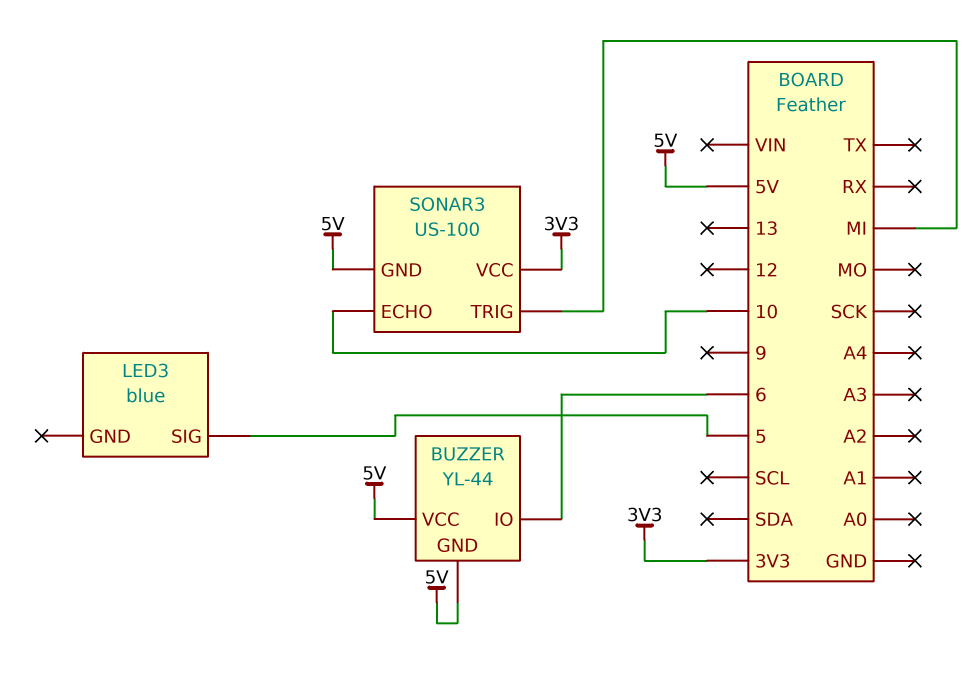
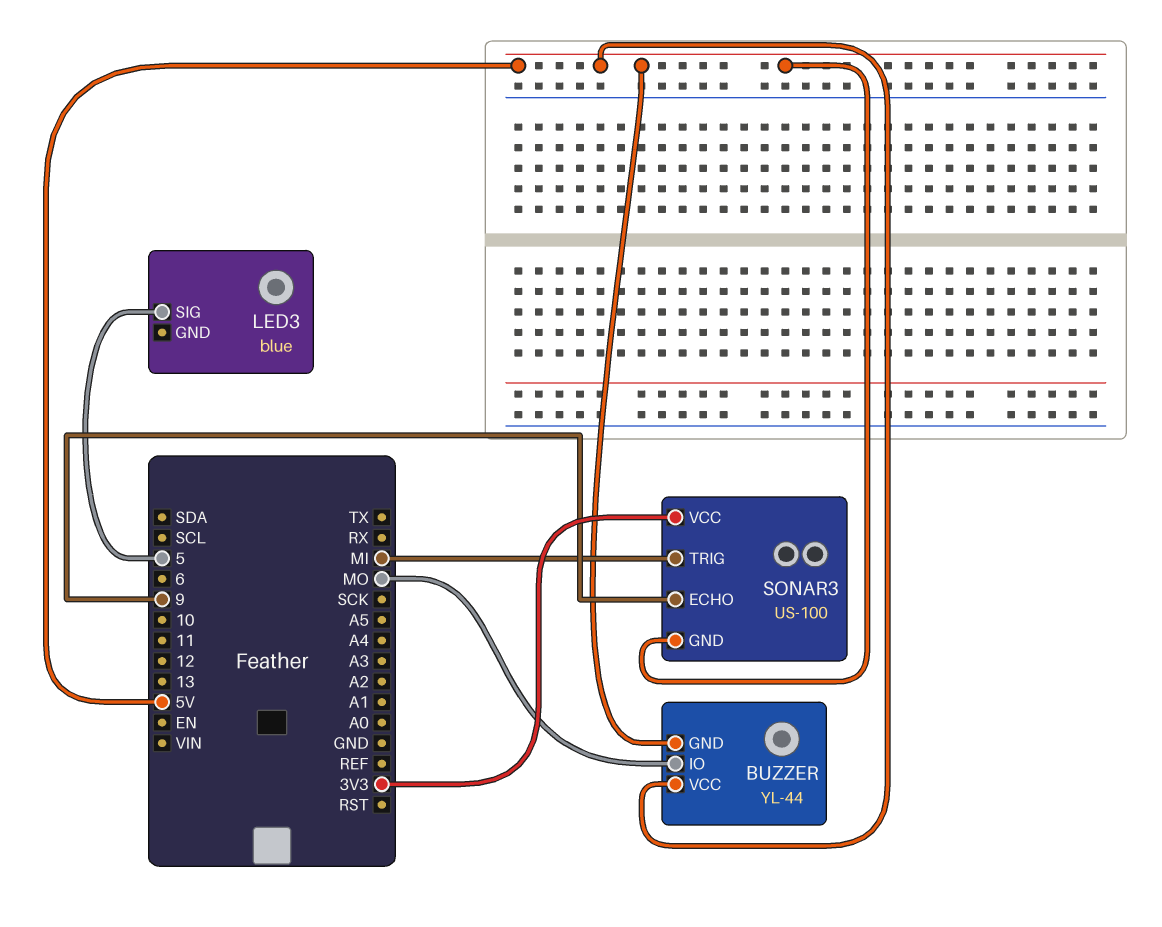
BUZZER pin IO: 6 -> MO
SONAR3 pin ECHO: 10 -> 9

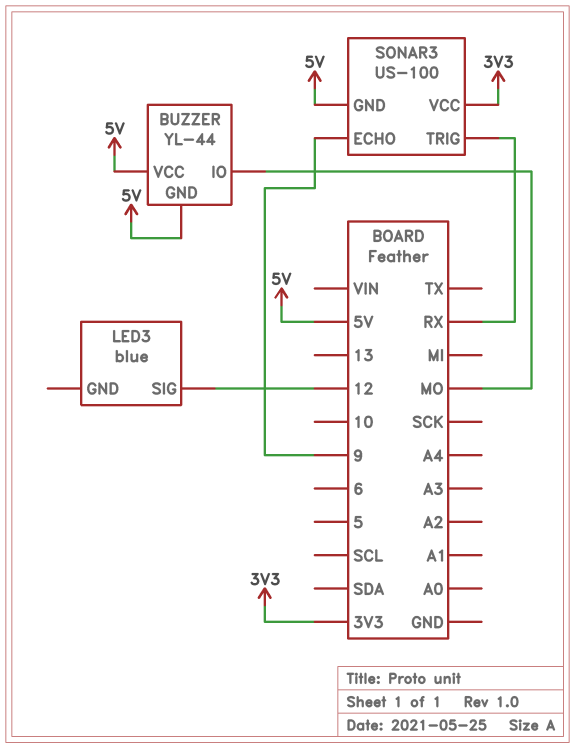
LED3 pin SIG: 5 -> 12
SONAR3 pin TRIG: MI -> RX

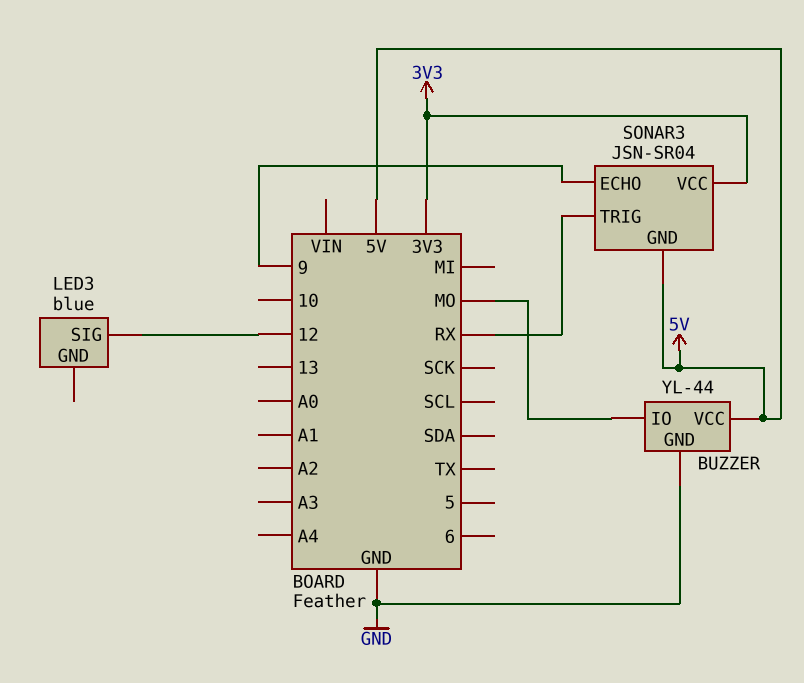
BUZZER pin GND: 5V -> GND
SONAR3: US-100 -> JSN-SR04

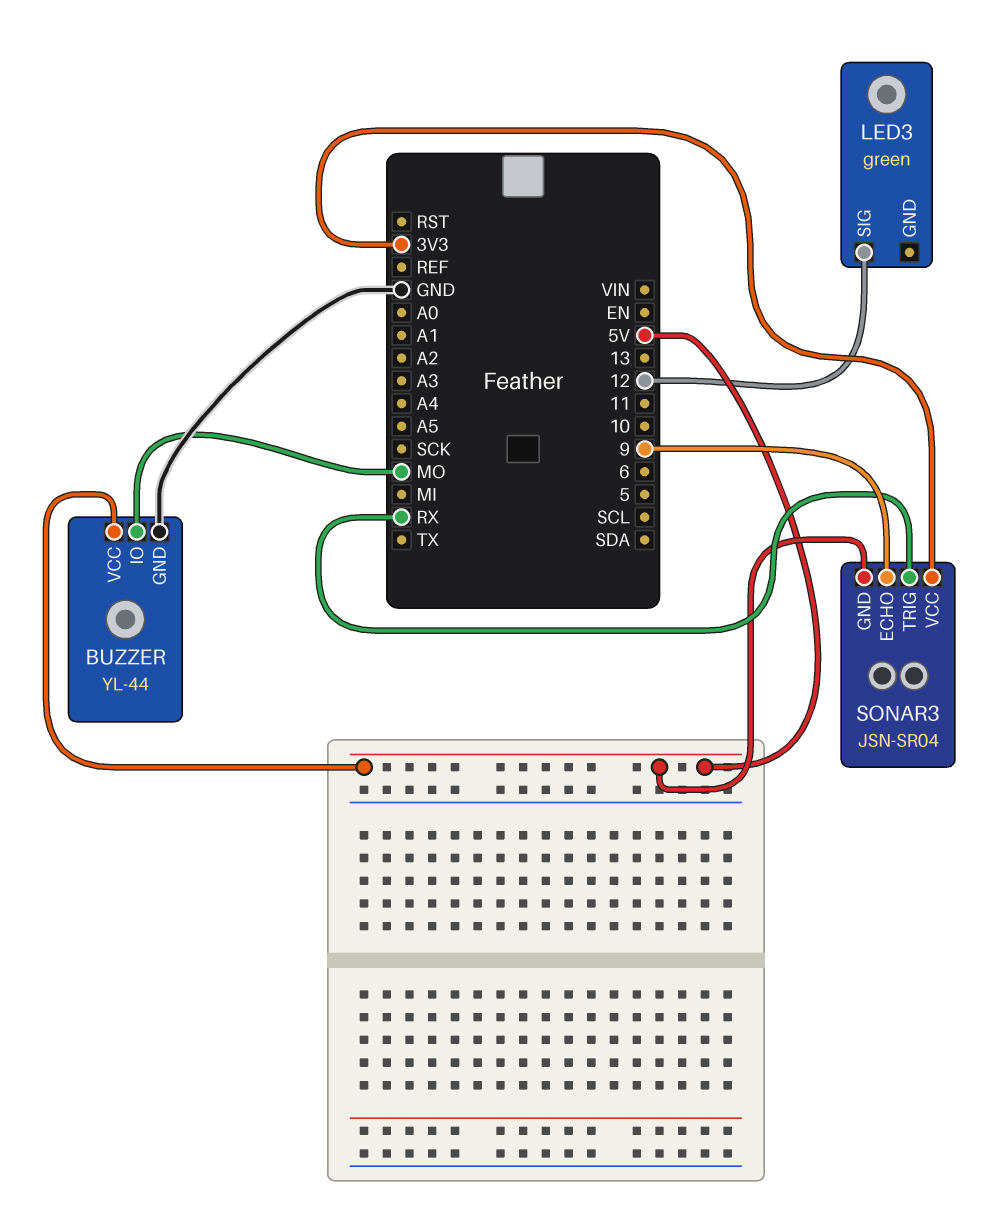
LED3: blue -> green

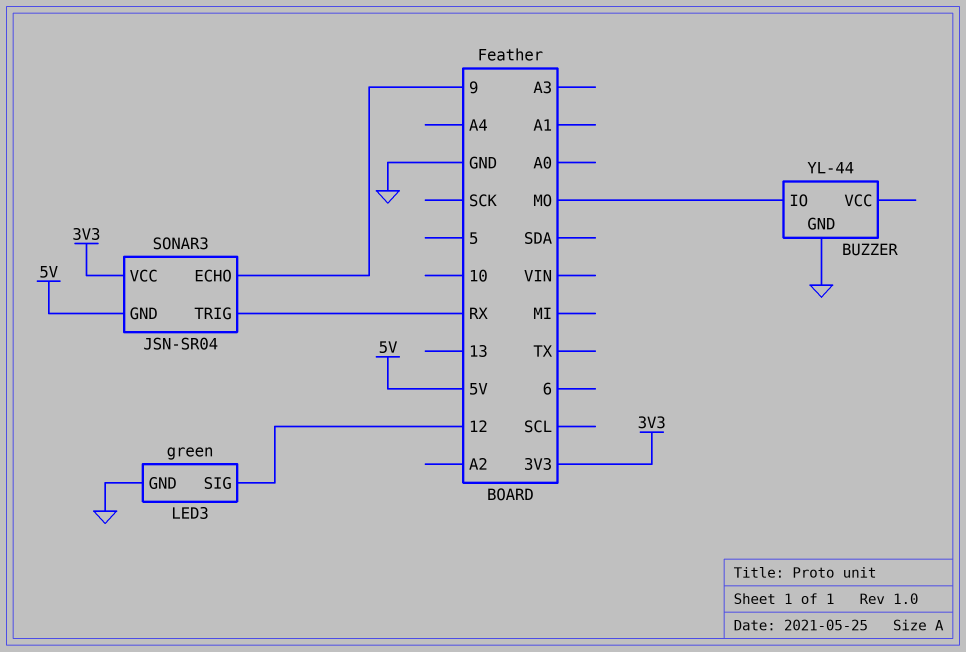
BUZZER pin VCC: 5V -> none
LED3 pin GND: none -> GND

